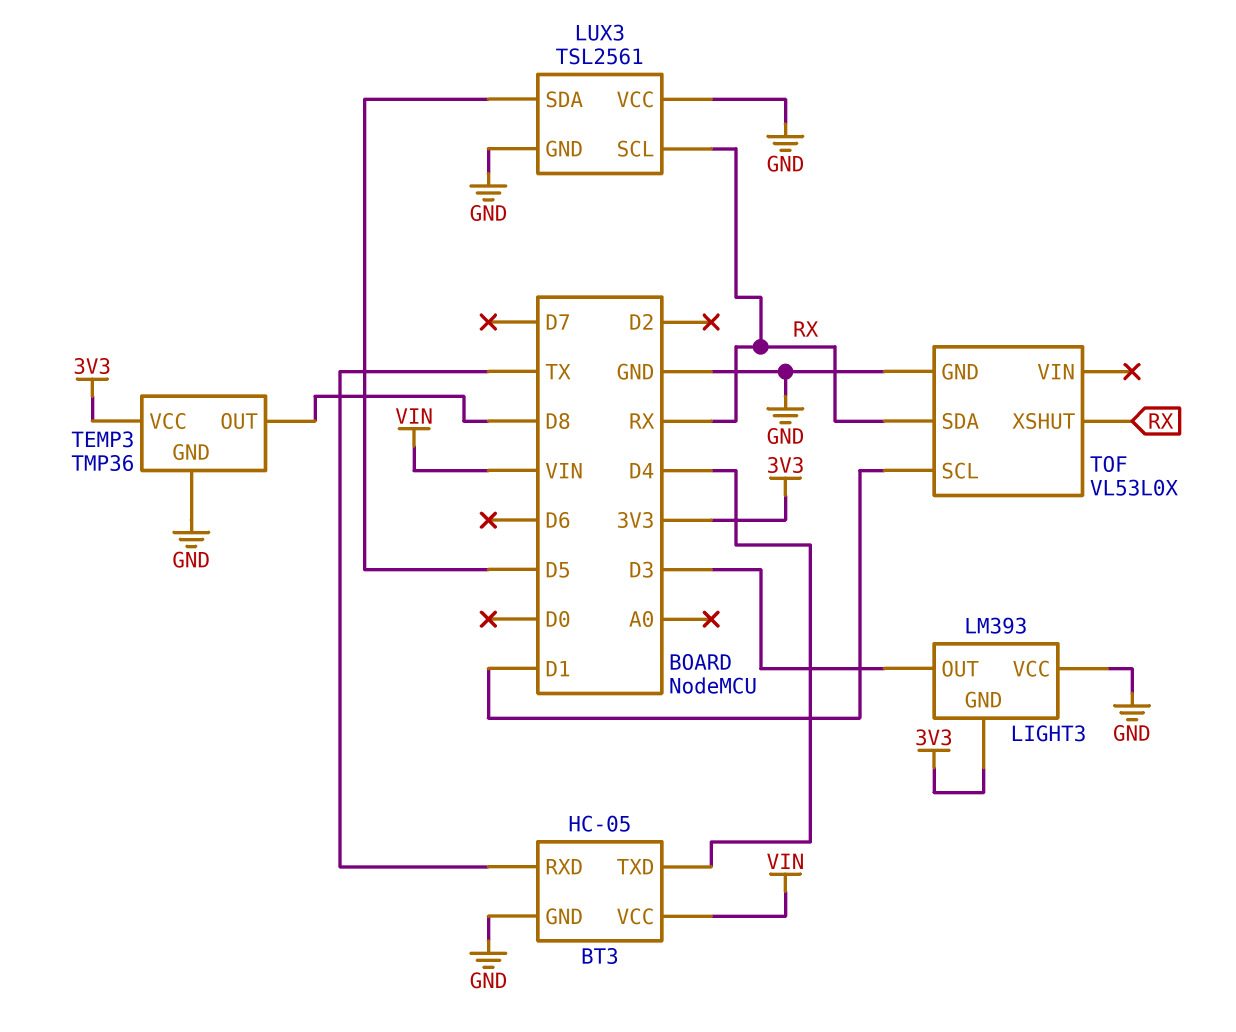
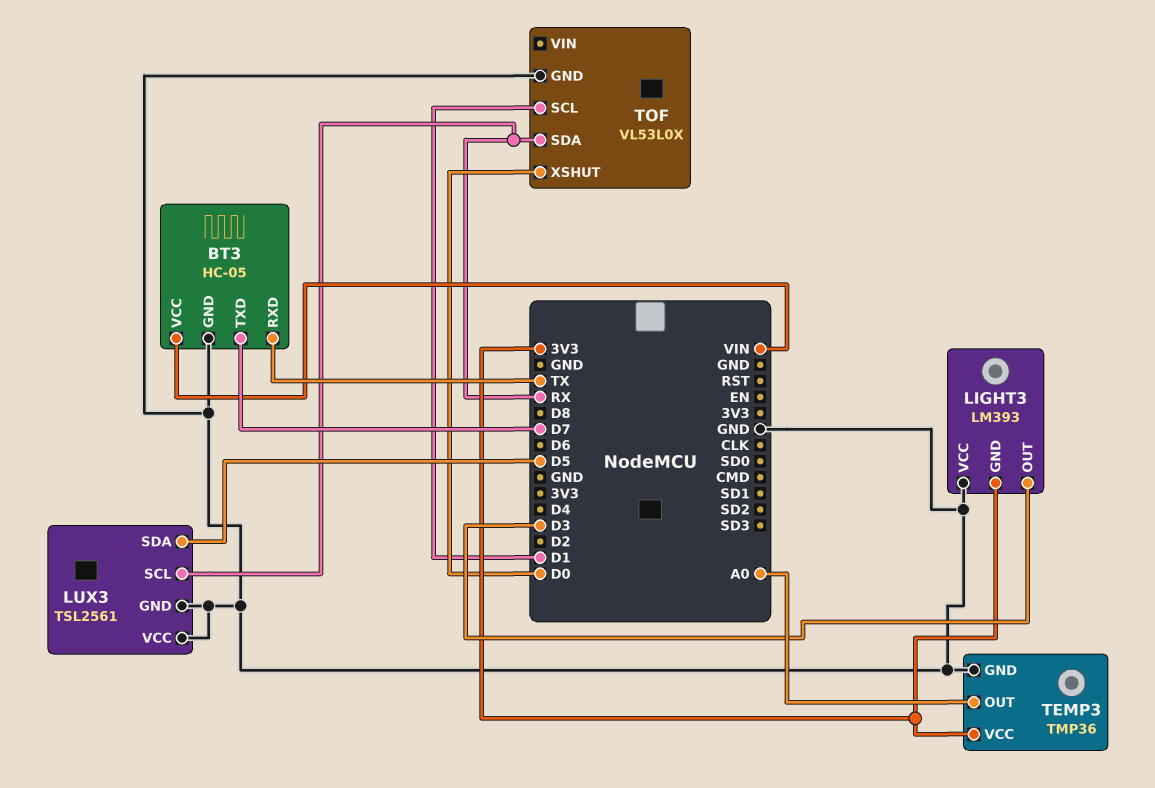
BT3 pin TXD: D4 -> D7
TEMP3 pin OUT: D8 -> A0
TOF pin XSHUT: RX -> D0

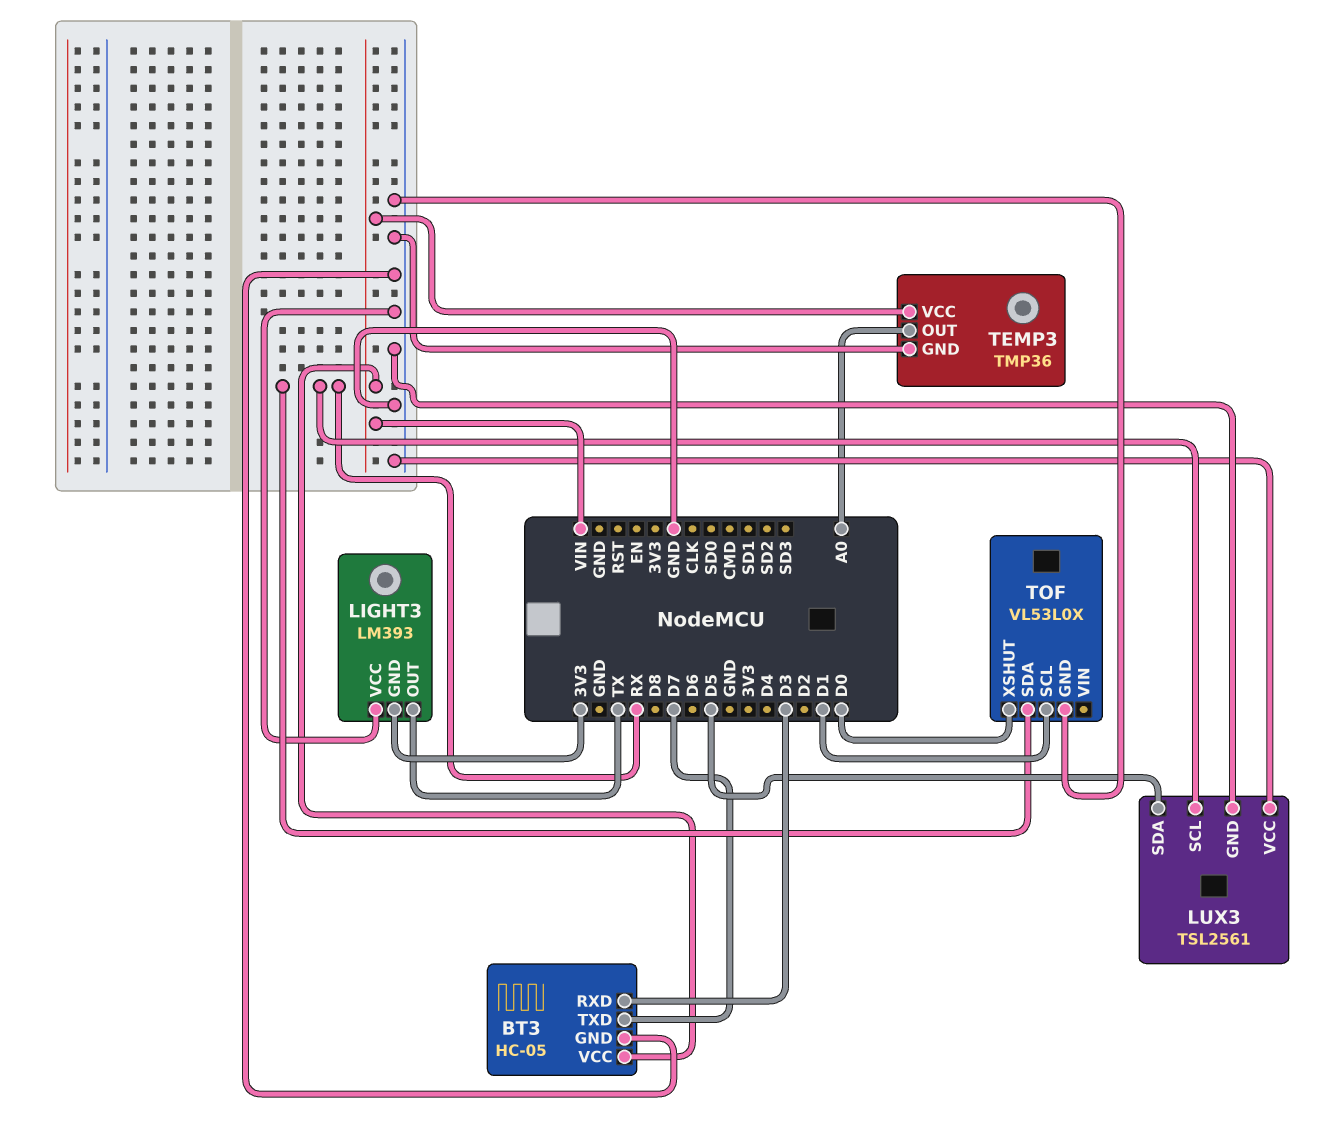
BT3 pin RXD: TX -> D3
LIGHT3 pin OUT: D3 -> TX
TEMP3 pin VCC: 3V3 -> VIN

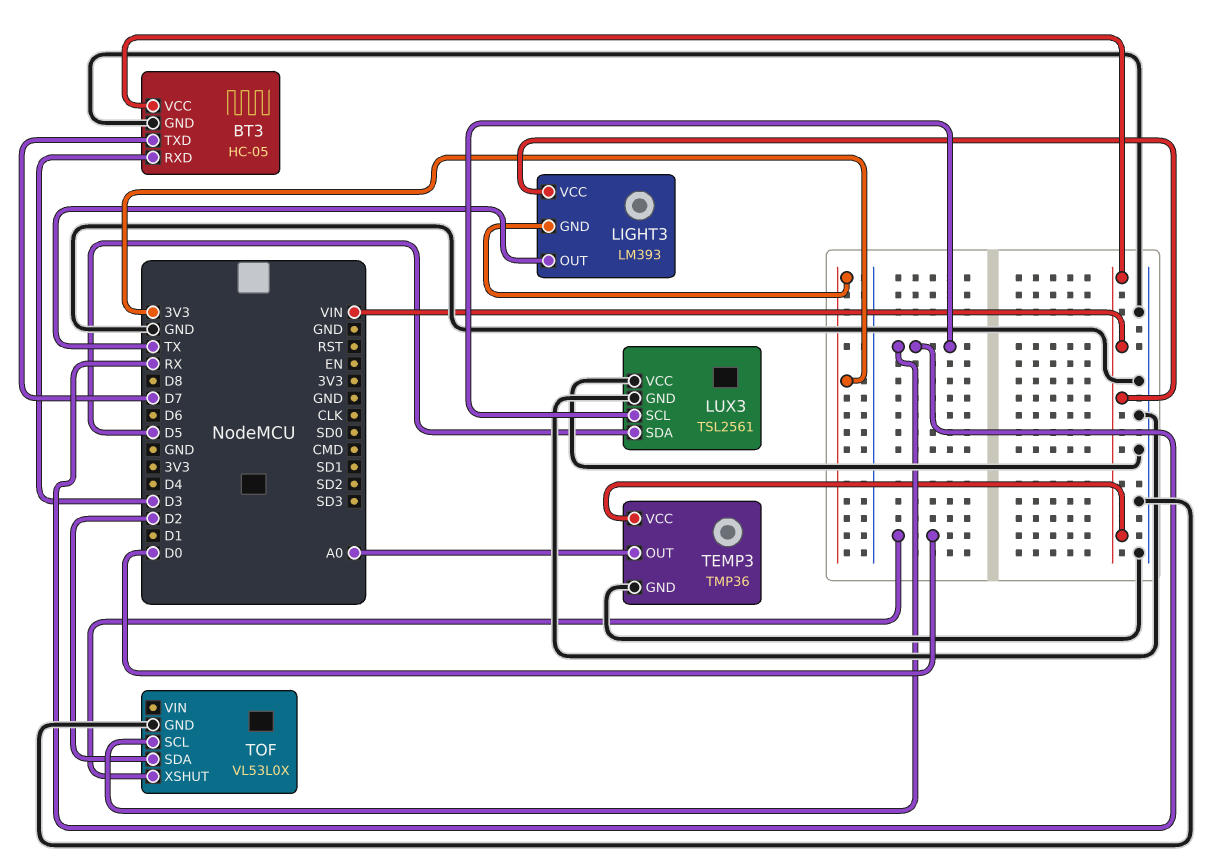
LIGHT3 pin VCC: GND -> VIN
TOF pin SCL: D1 -> RX
TOF pin SDA: RX -> D2

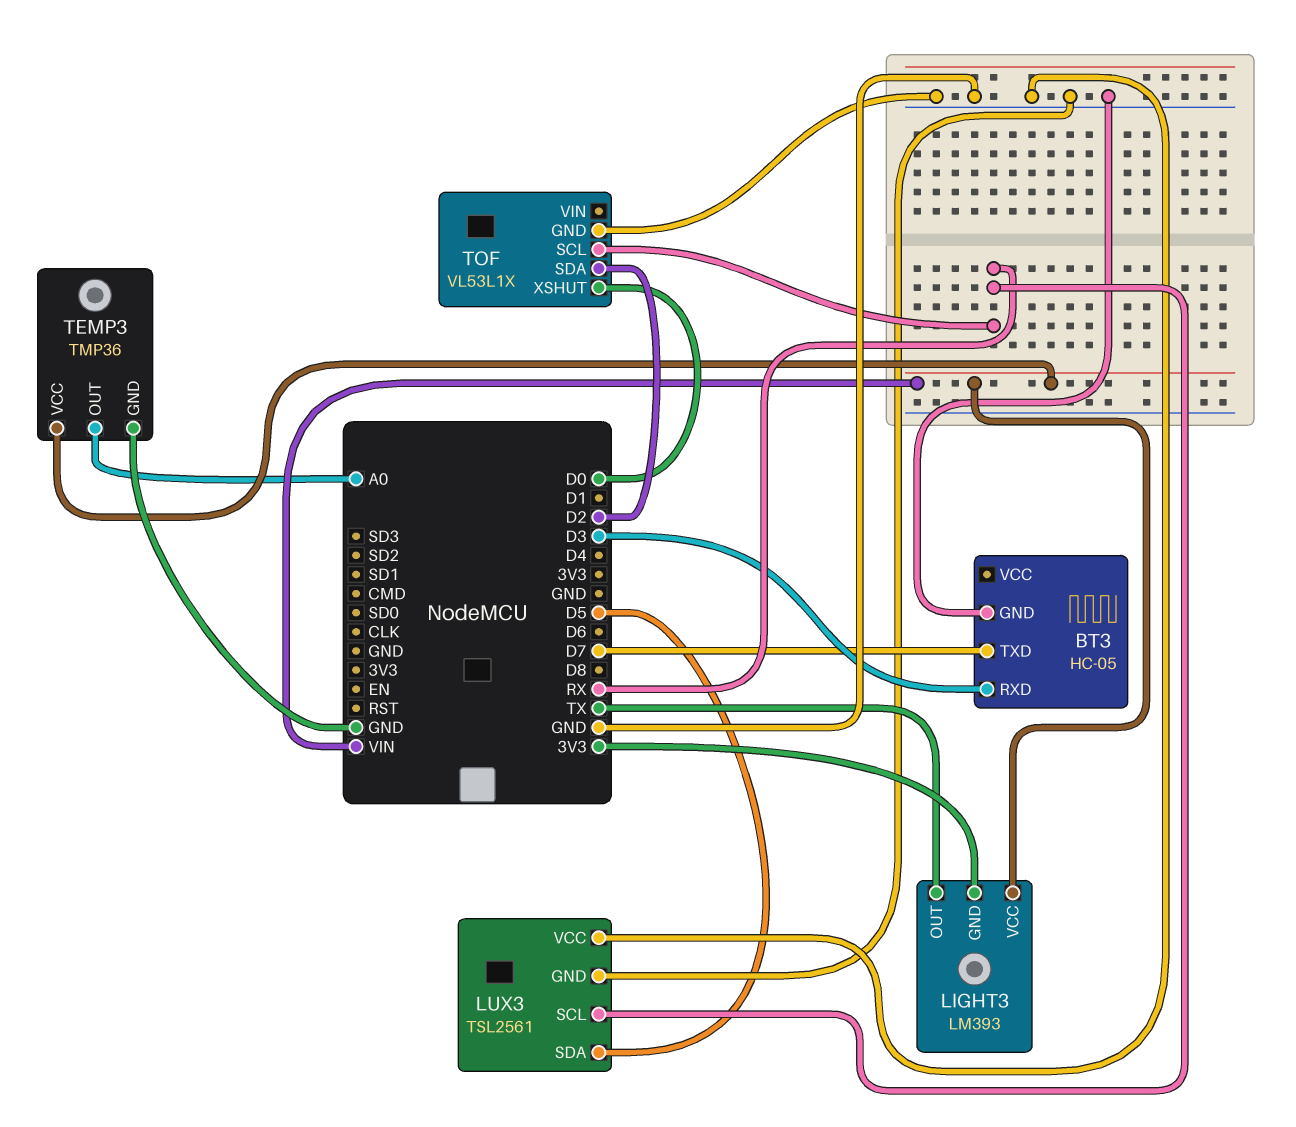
BT3 pin VCC: VIN -> none
TOF: VL53L0X -> VL53L1X

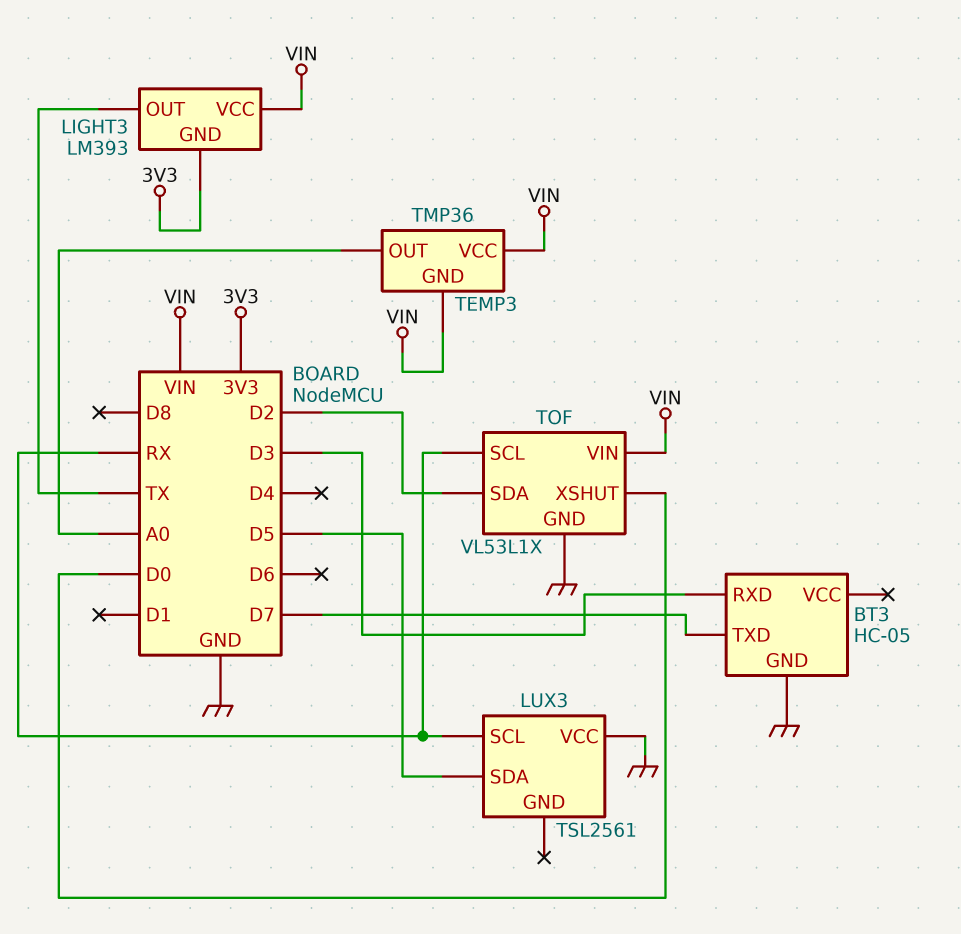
LUX3 pin GND: GND -> none
TEMP3 pin GND: GND -> VIN
TOF pin VIN: none -> VIN

